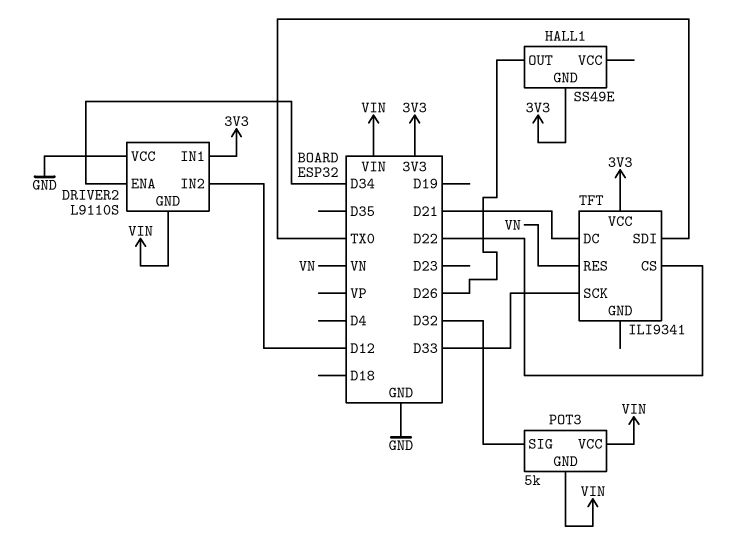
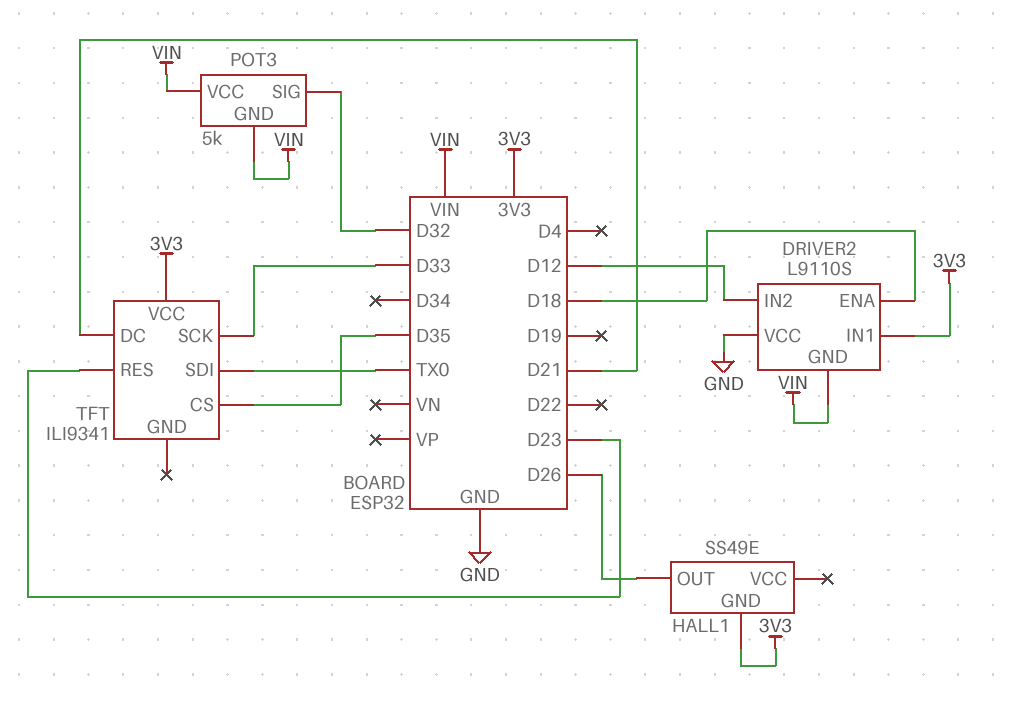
DRIVER2 pin ENA: D34 -> D18
TFT pin CS: D22 -> D35
TFT pin RES: VN -> D23

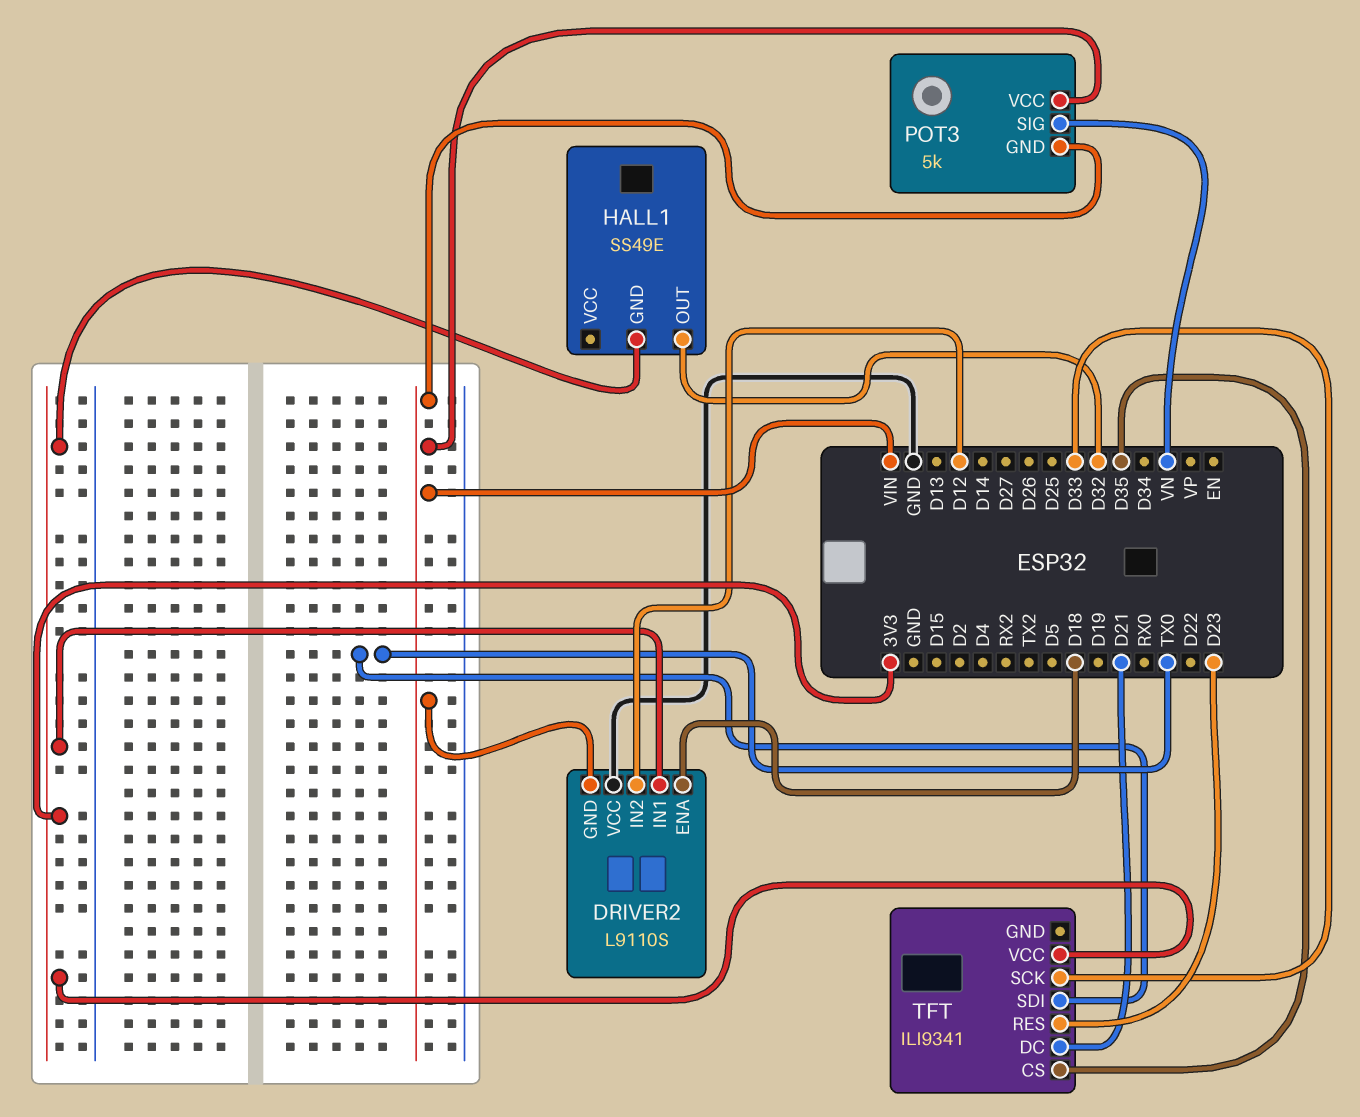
HALL1 pin OUT: D26 -> D32
POT3 pin SIG: D32 -> VN

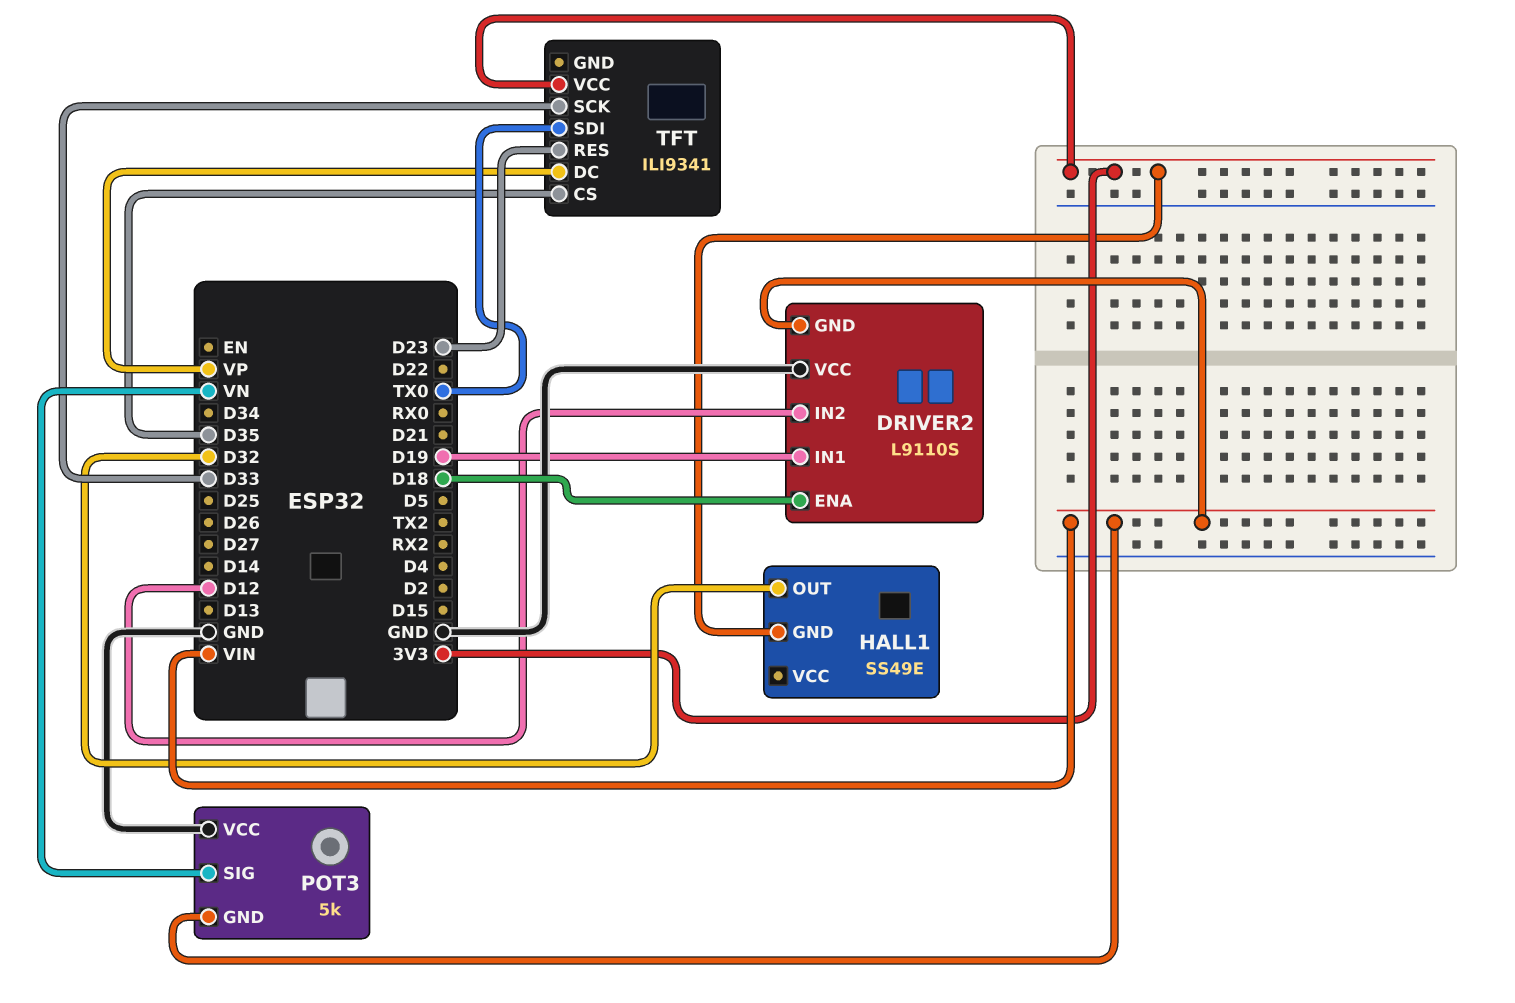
DRIVER2 pin IN1: 3V3 -> D19
POT3 pin VCC: VIN -> GND
TFT pin DC: D21 -> VP

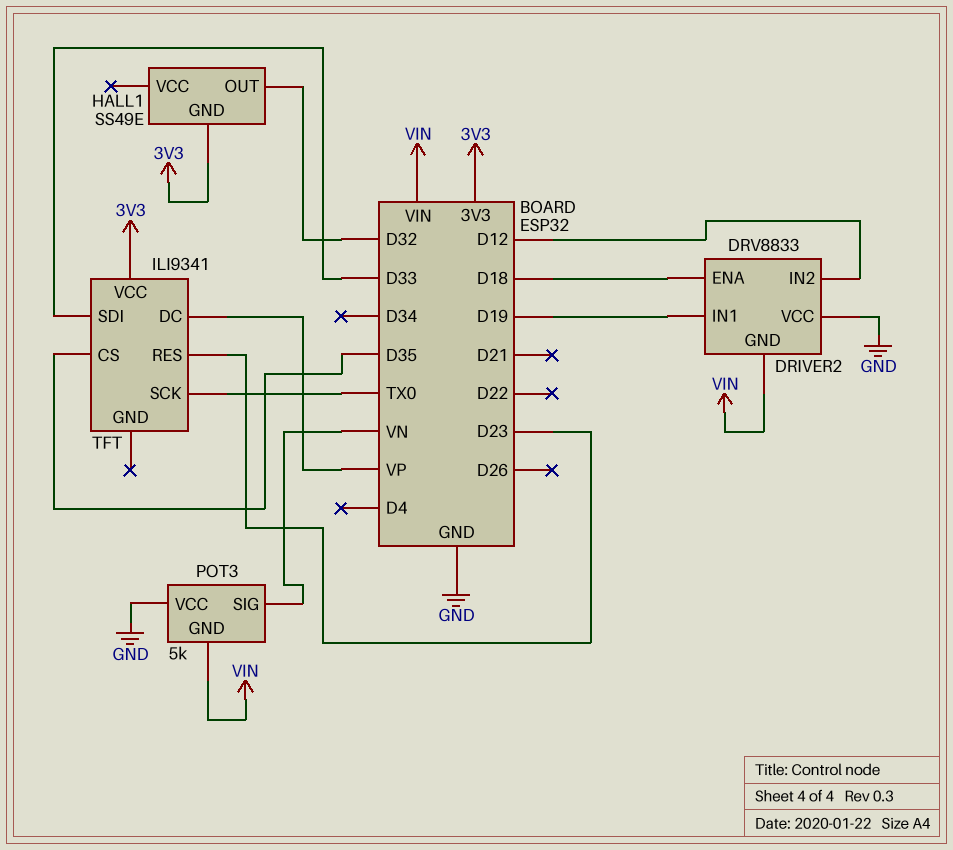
DRIVER2: L9110S -> DRV8833
TFT pin SCK: D33 -> TX0
TFT pin SDI: TX0 -> D33

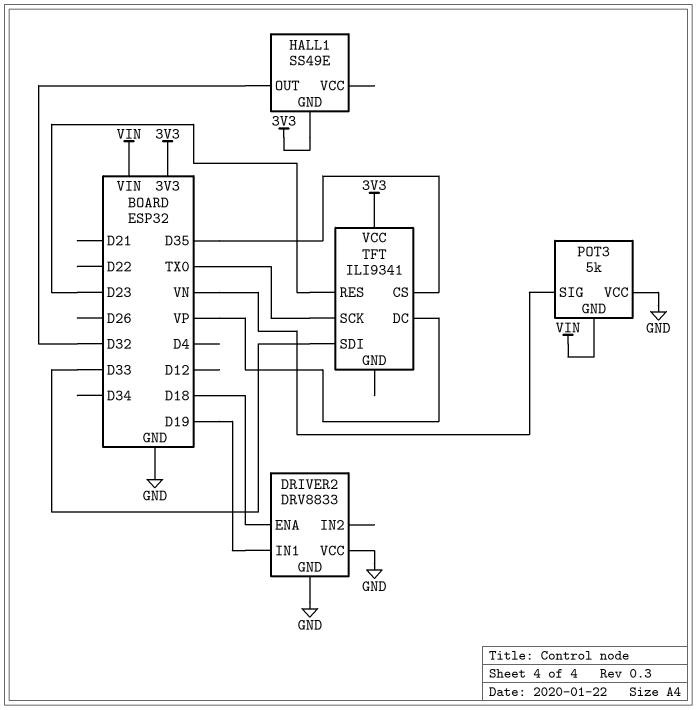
DRIVER2 pin GND: VIN -> GND
DRIVER2 pin IN2: D12 -> none

